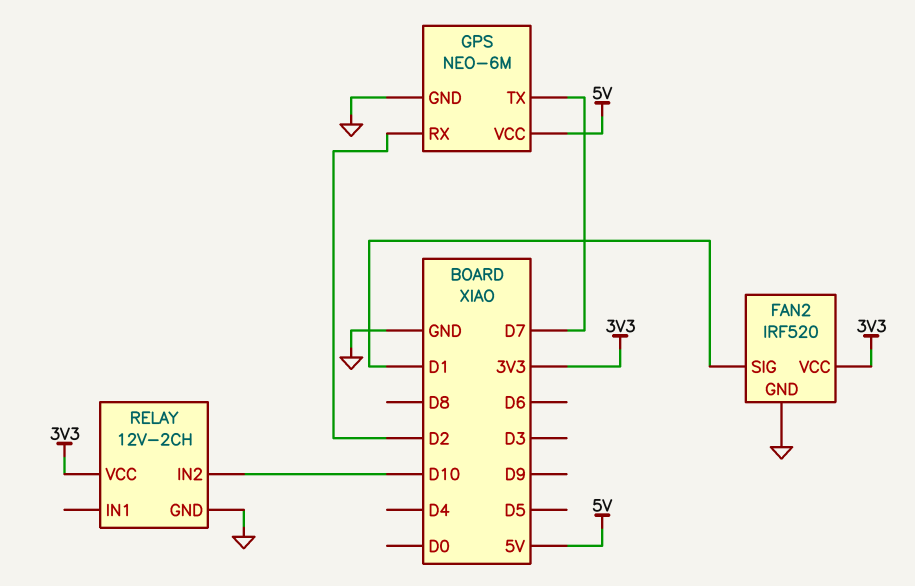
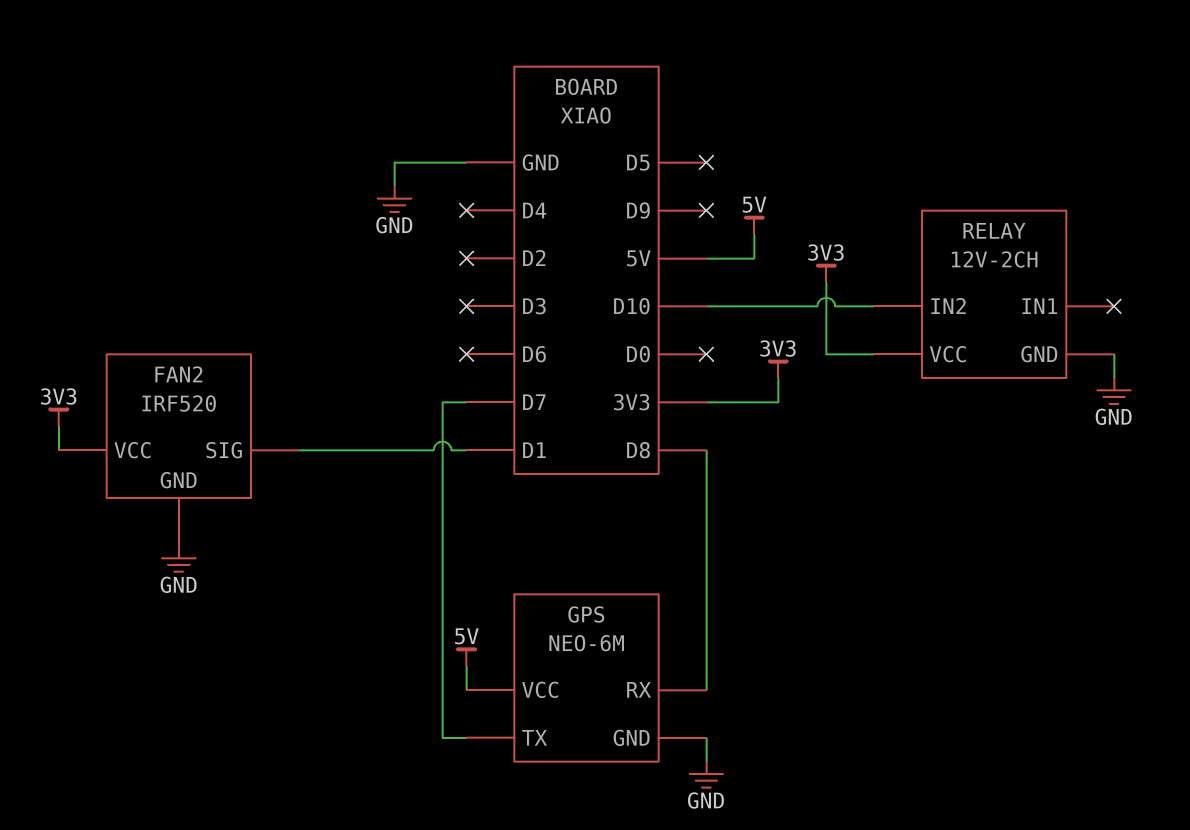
GPS pin RX: D2 -> D8

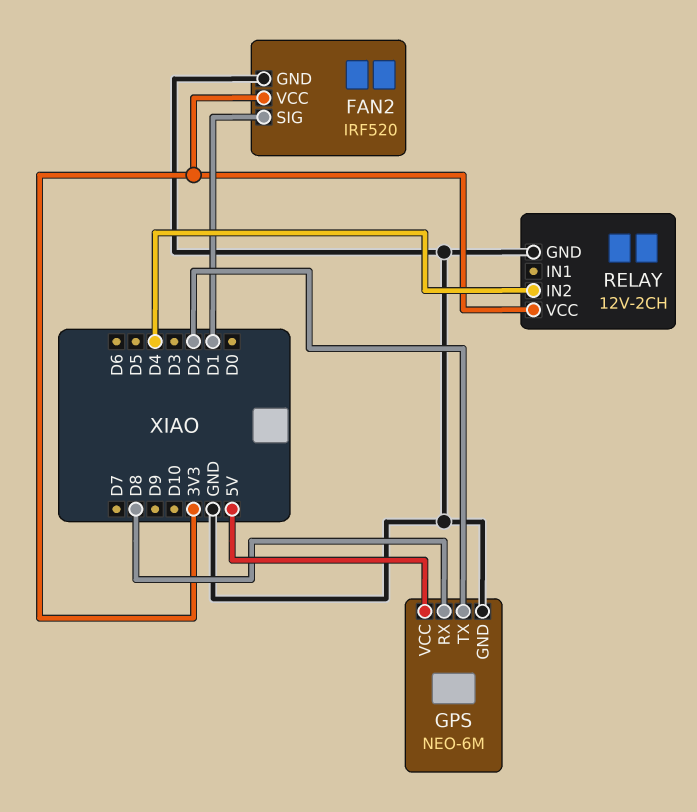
GPS pin TX: D7 -> D2
RELAY pin IN2: D10 -> D4

